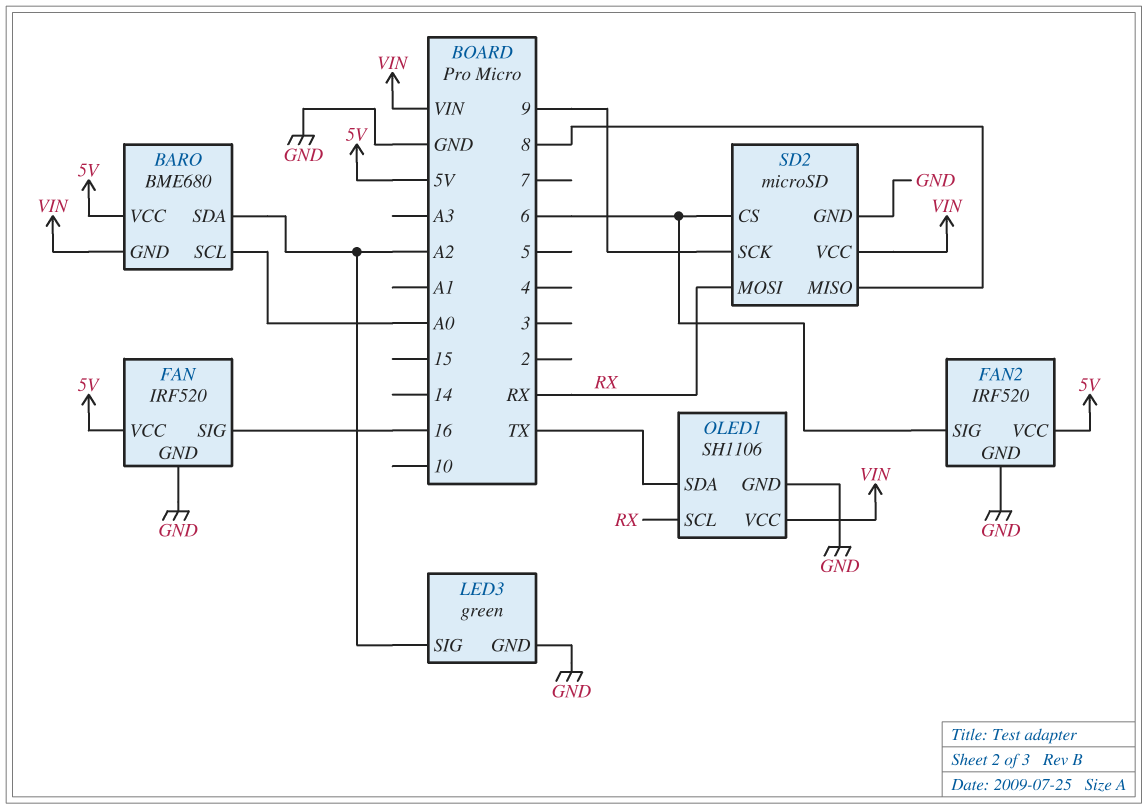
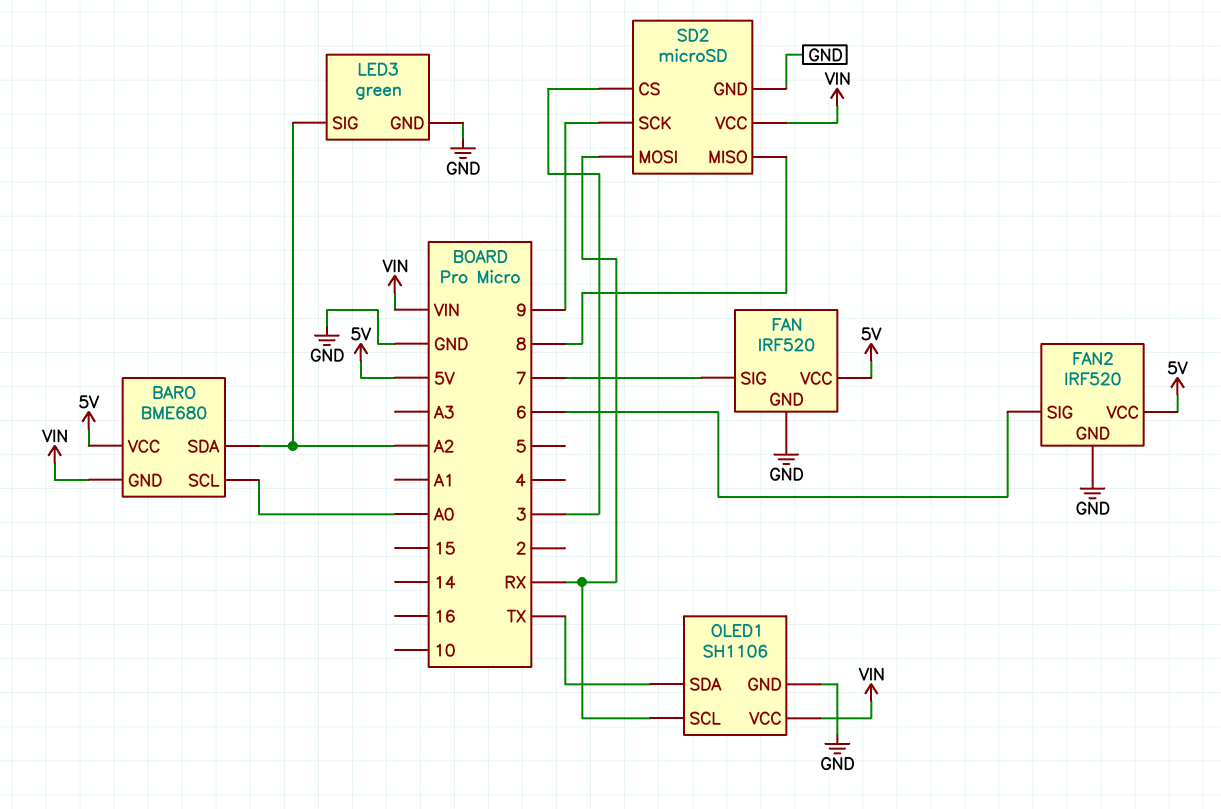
FAN pin SIG: 16 -> 7
SD2 pin CS: 6 -> 3

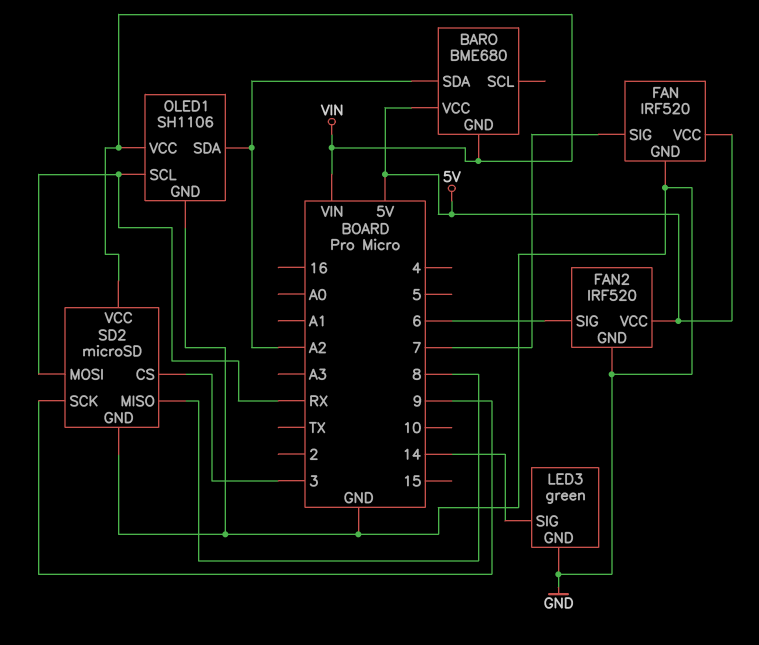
BARO pin SCL: A0 -> none
LED3 pin SIG: A2 -> 14
OLED1 pin SDA: TX -> A2

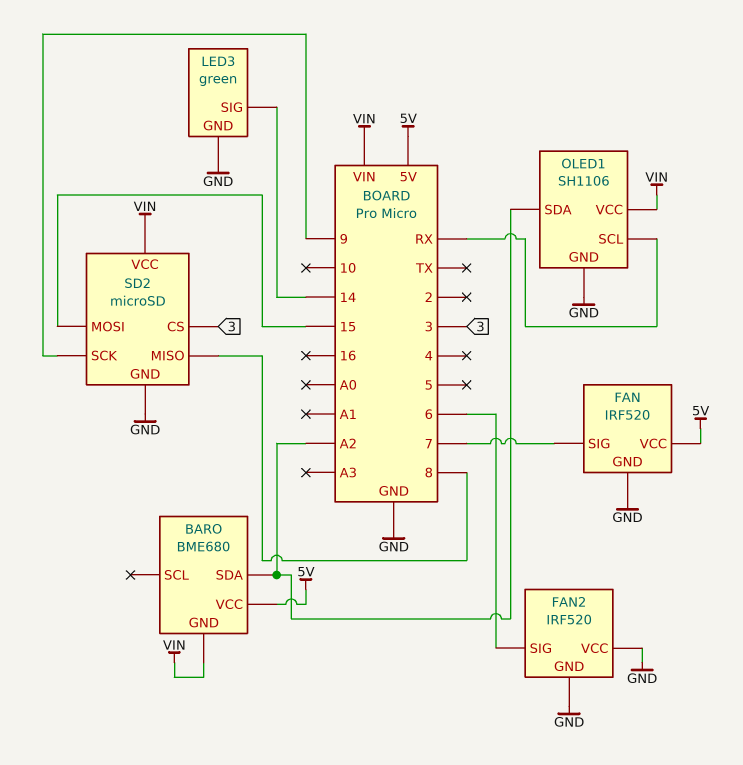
FAN2 pin VCC: 5V -> GND
SD2 pin MOSI: RX -> 15

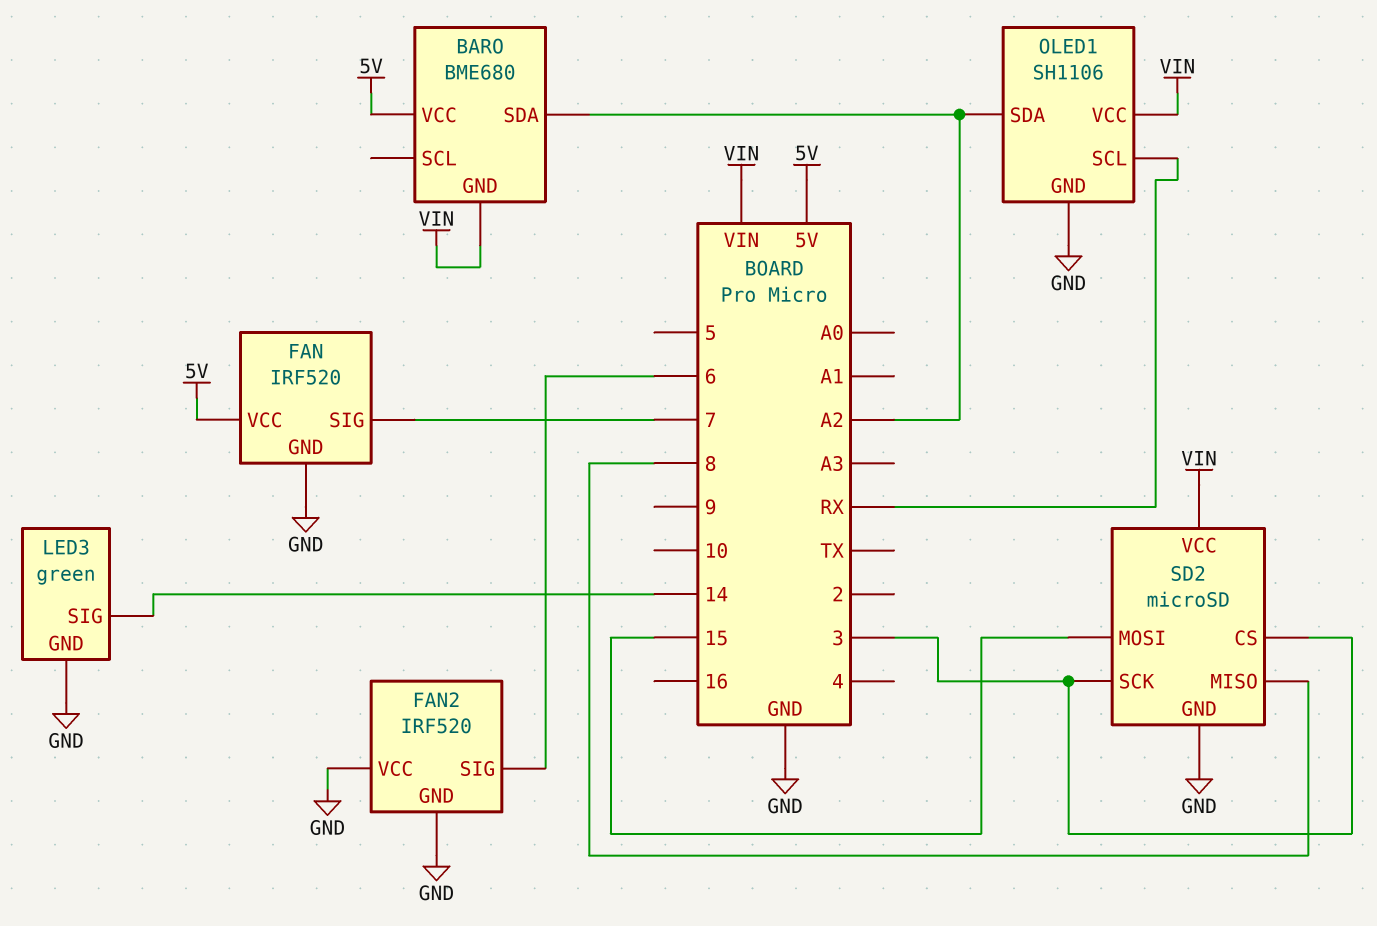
SD2 pin SCK: 9 -> 3

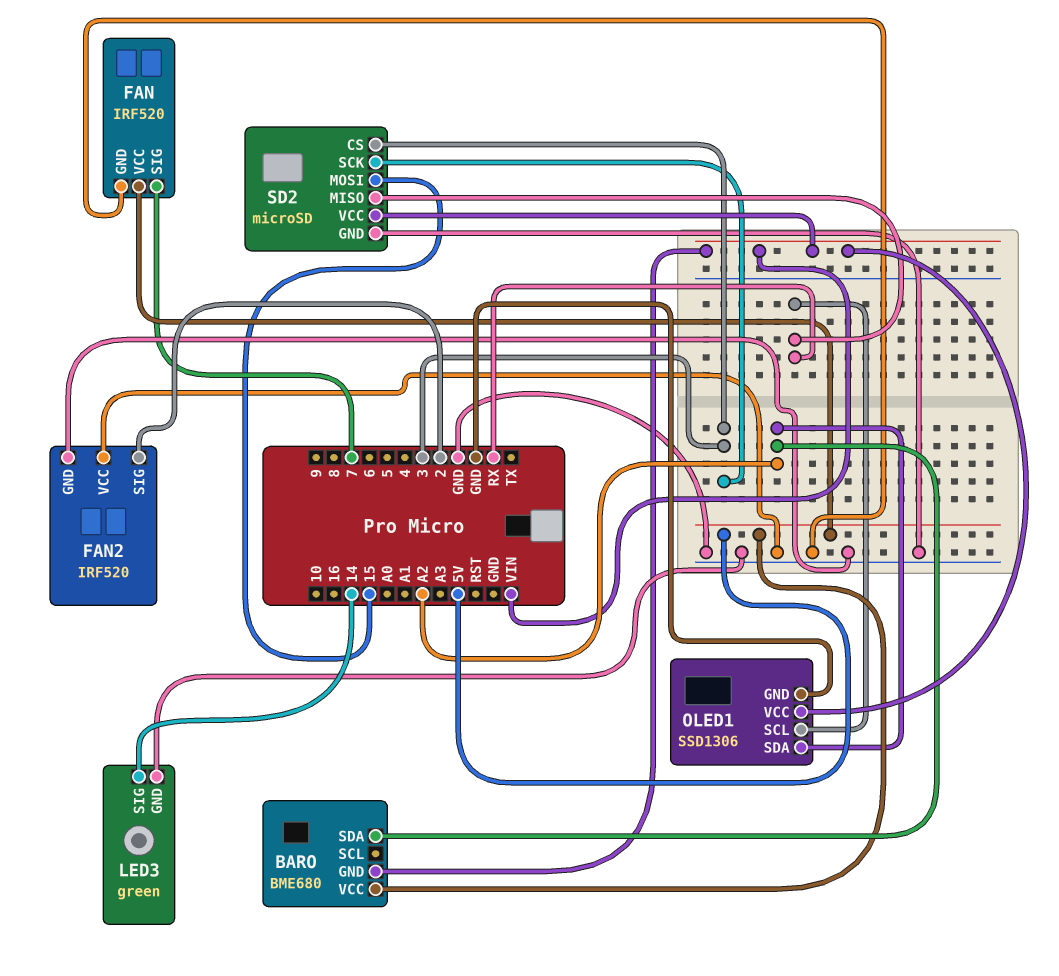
FAN2 pin SIG: 6 -> 2
OLED1: SH1106 -> SSD1306
SD2 pin MISO: 8 -> RX

